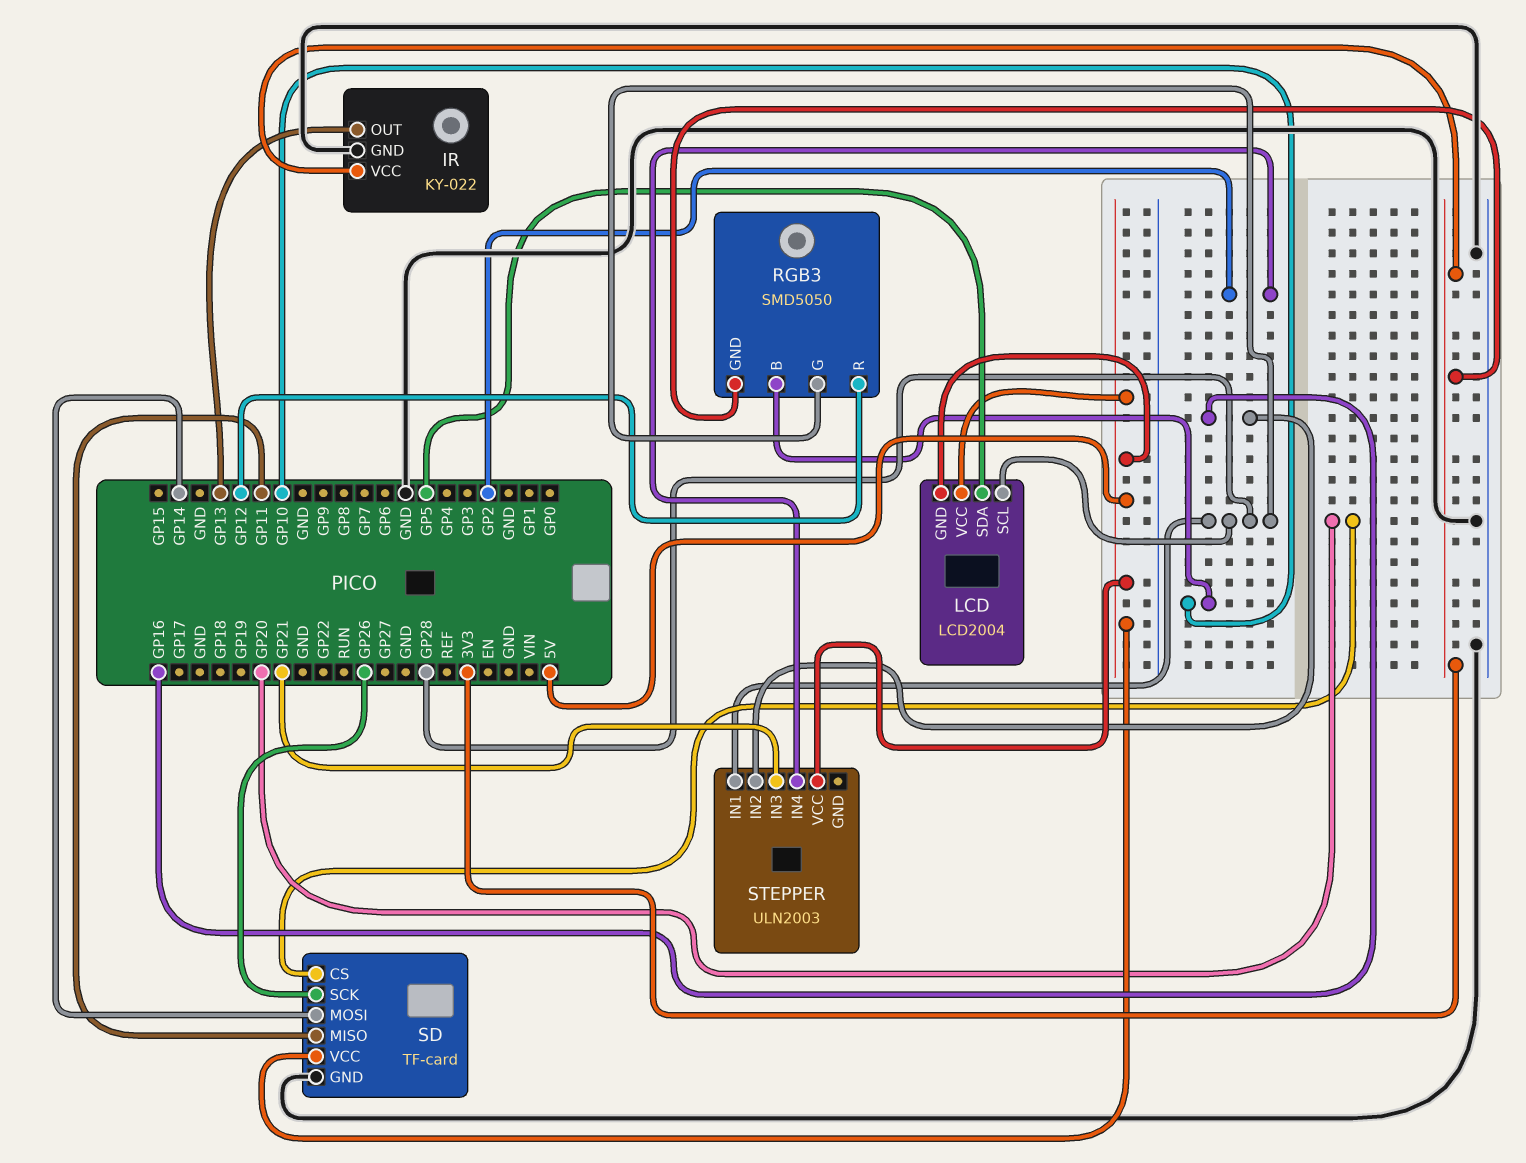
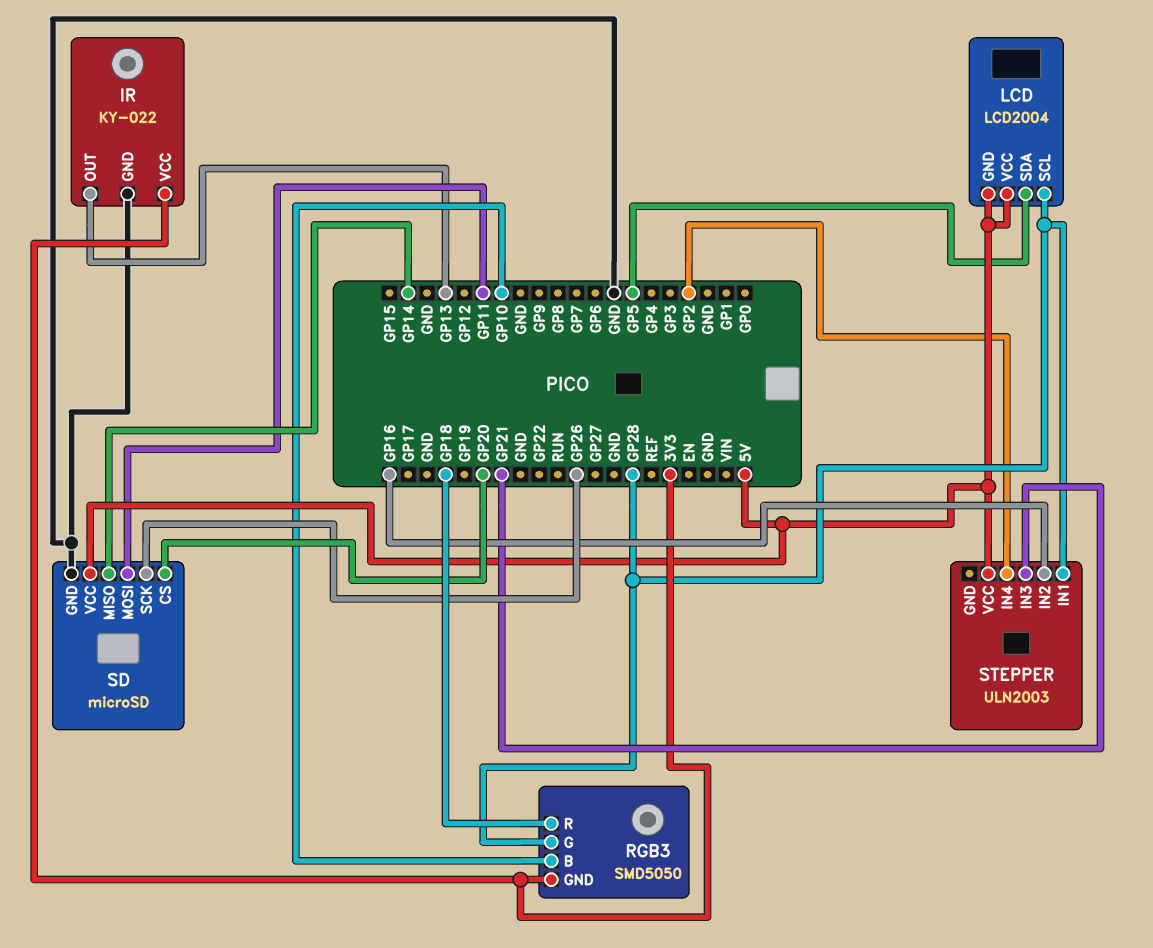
RGB3 pin R: GP12 -> GP18
SD: TF-card -> microSD
SD pin MISO: GP11 -> GP14
SD pin MOSI: GP14 -> GP11

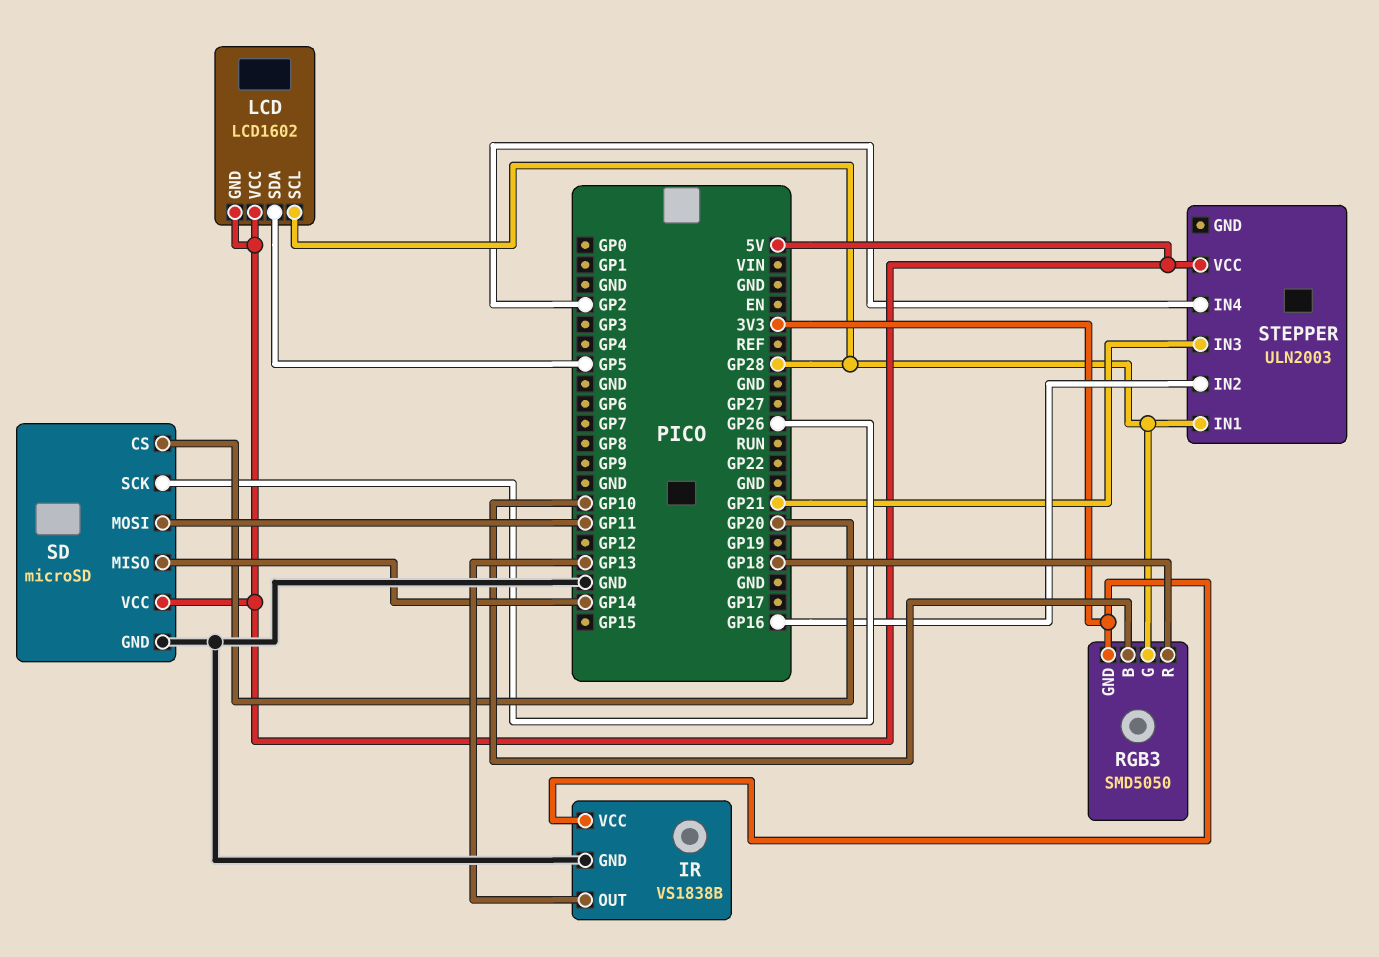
IR: KY-022 -> VS1838B
LCD: LCD2004 -> LCD1602

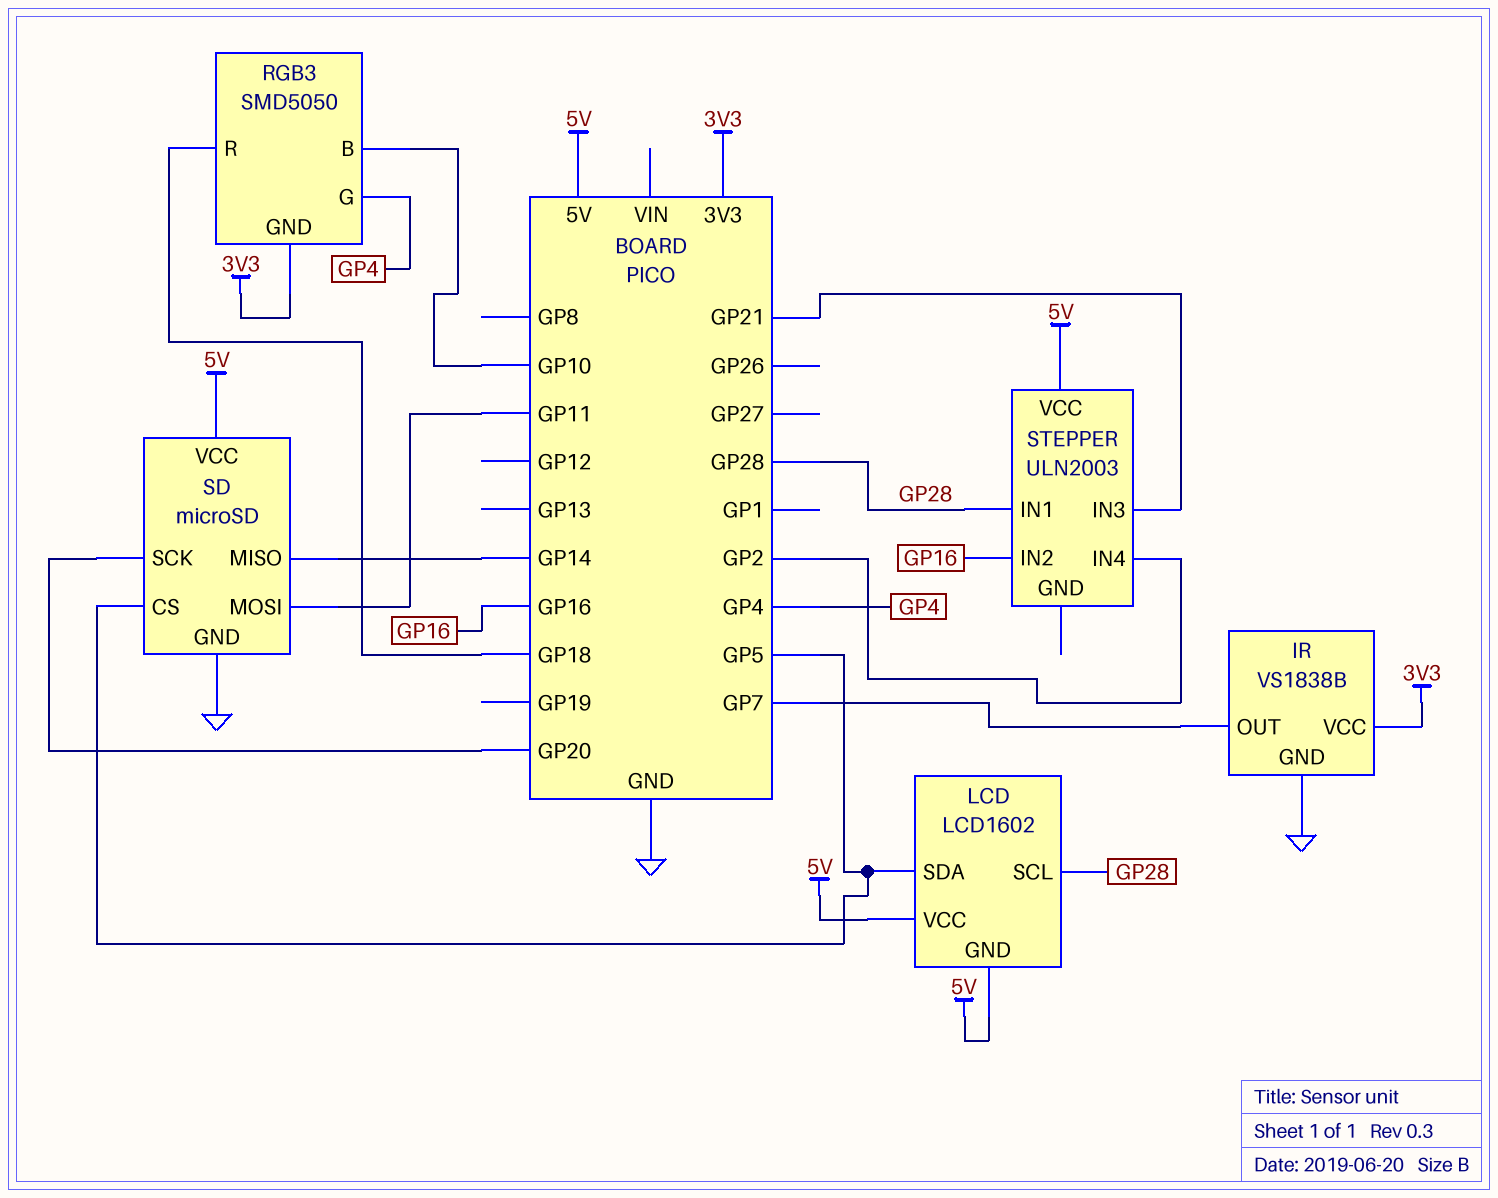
IR pin OUT: GP13 -> GP7
RGB3 pin G: GP28 -> GP4
SD pin CS: GP20 -> GP5
SD pin SCK: GP26 -> GP20

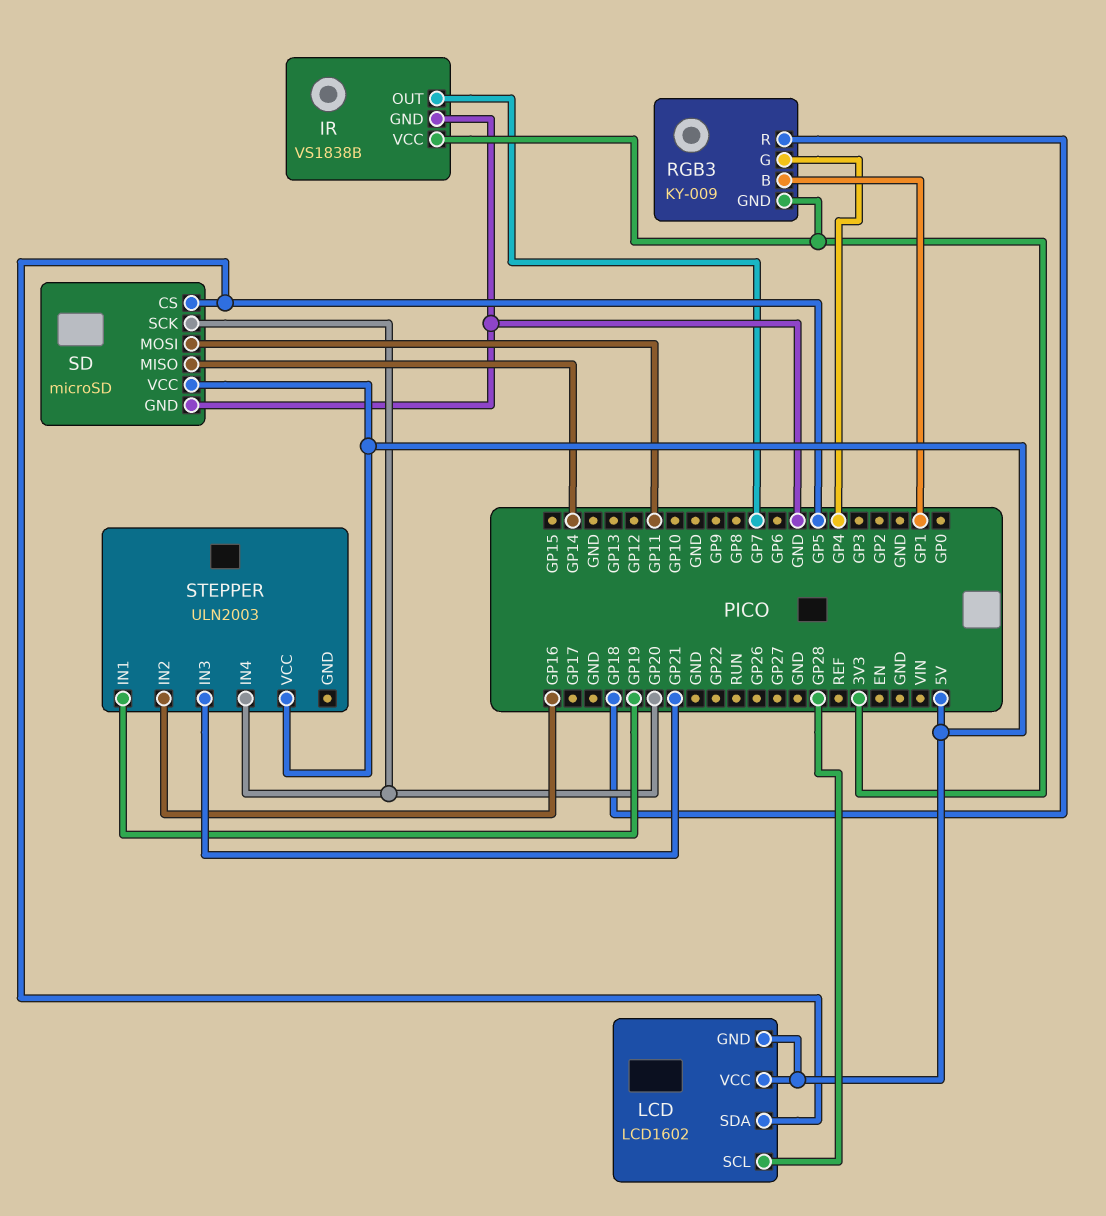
RGB3: SMD5050 -> KY-009
RGB3 pin B: GP10 -> GP1
STEPPER pin IN1: GP28 -> GP19
STEPPER pin IN4: GP2 -> GP20

